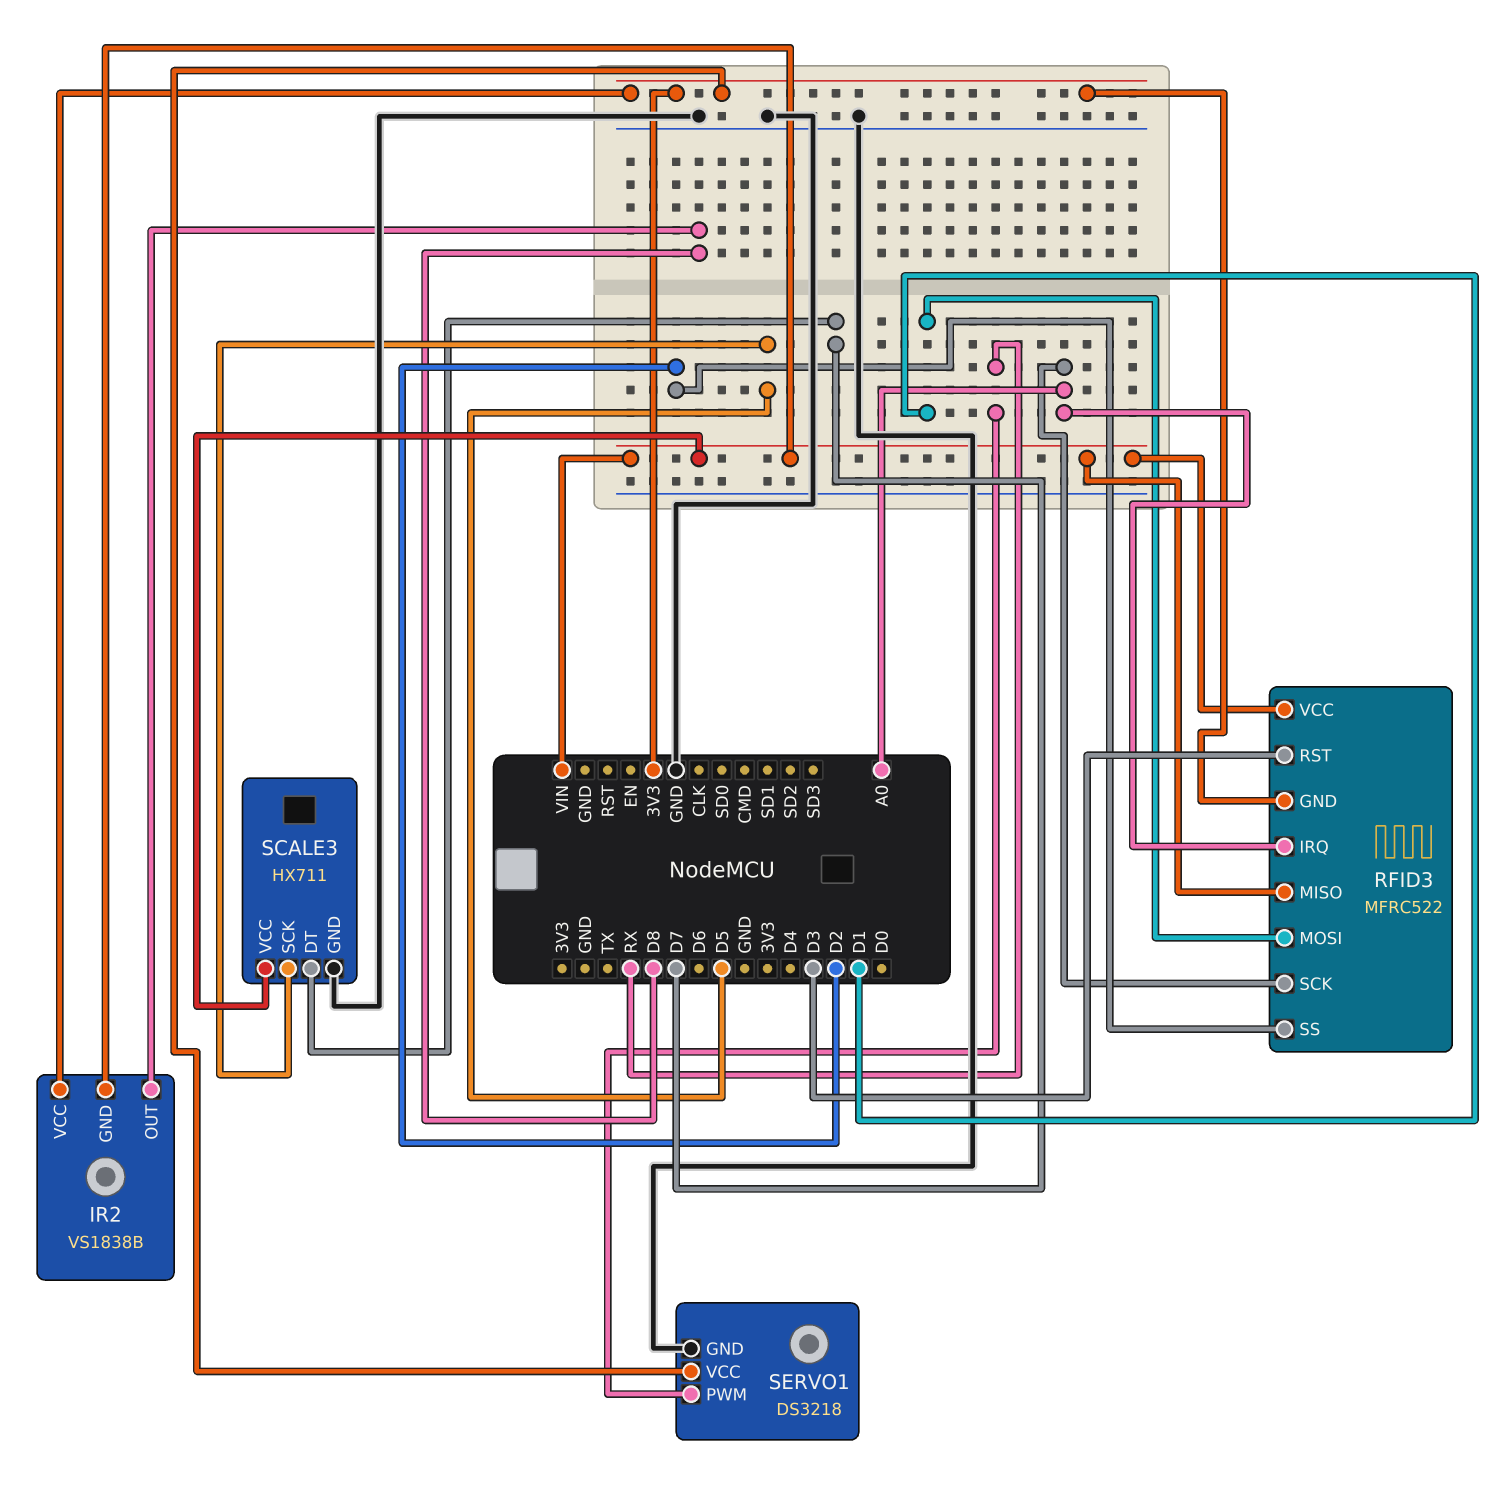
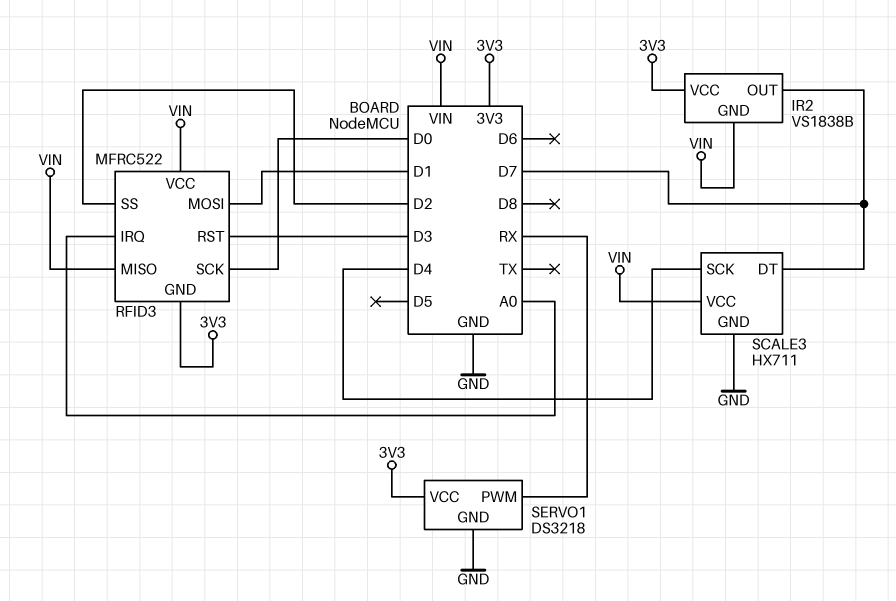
IR2 pin OUT: D8 -> D7
RFID3 pin SCK: A0 -> D0
SCALE3 pin SCK: D5 -> D4

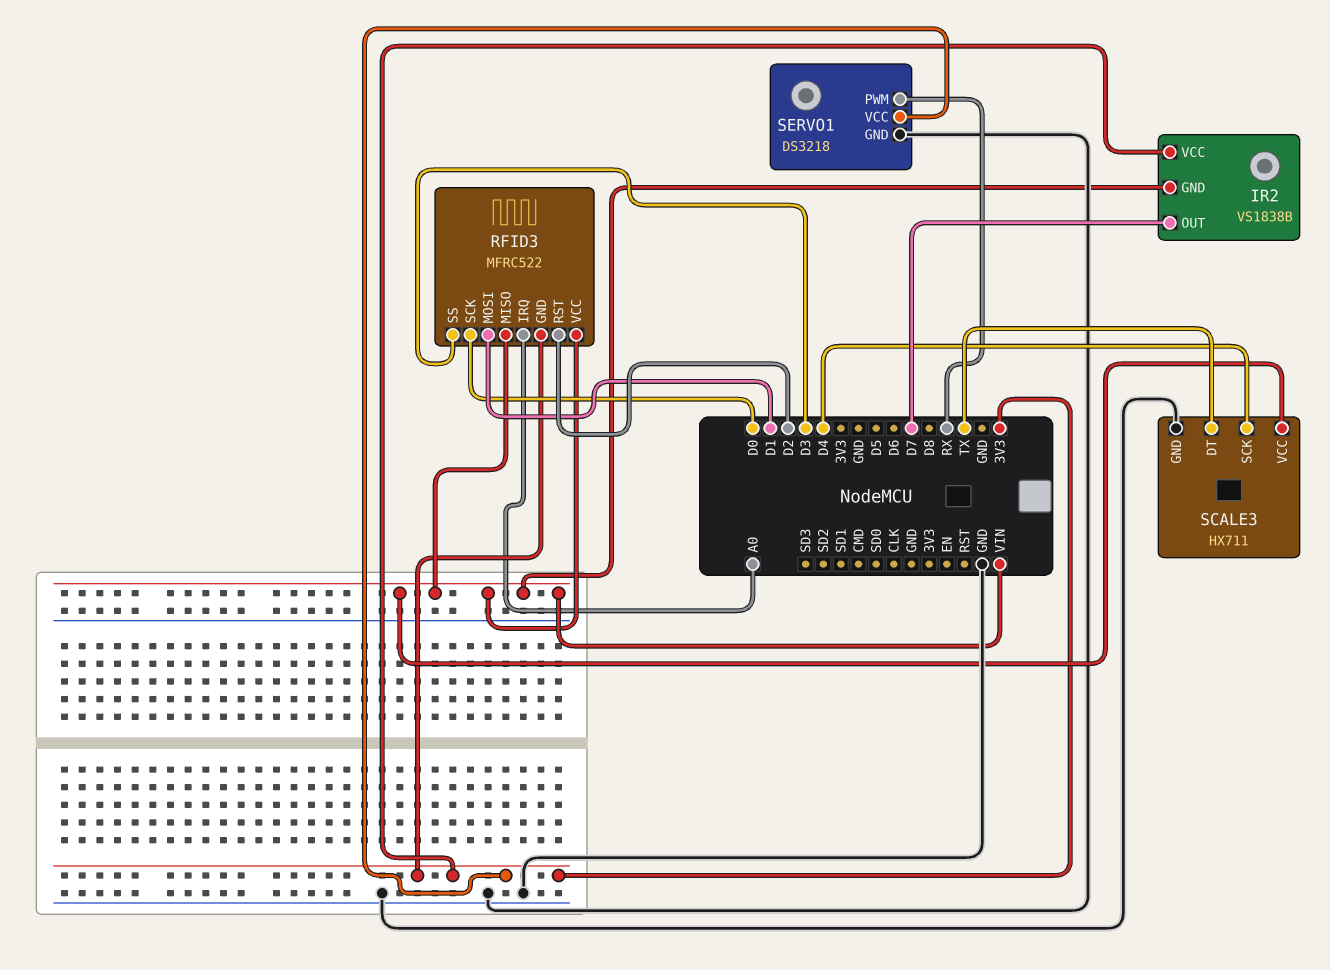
RFID3 pin RST: D3 -> D2
RFID3 pin SS: D2 -> D3
SCALE3 pin DT: D7 -> TX

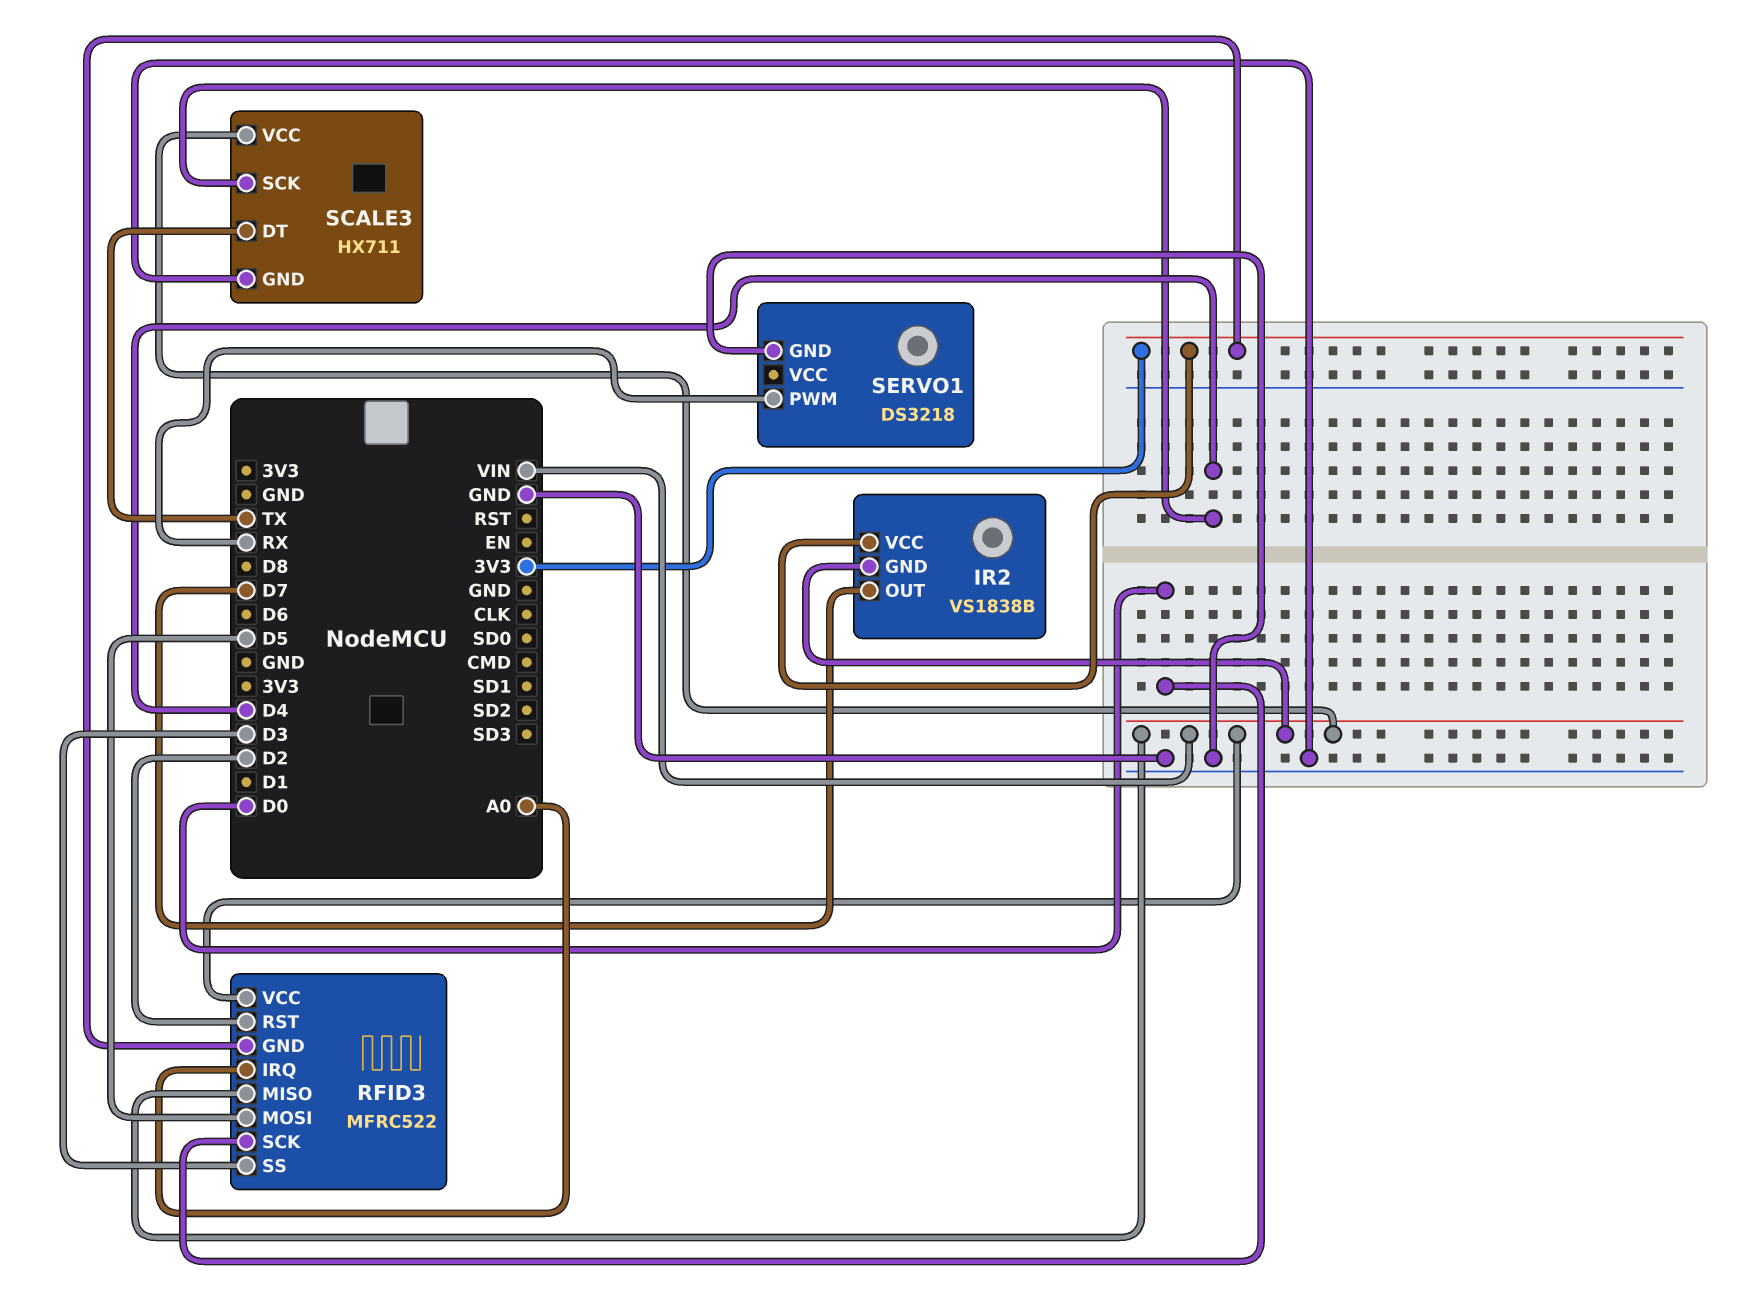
RFID3 pin MOSI: D1 -> D5
SERVO1 pin VCC: 3V3 -> none

